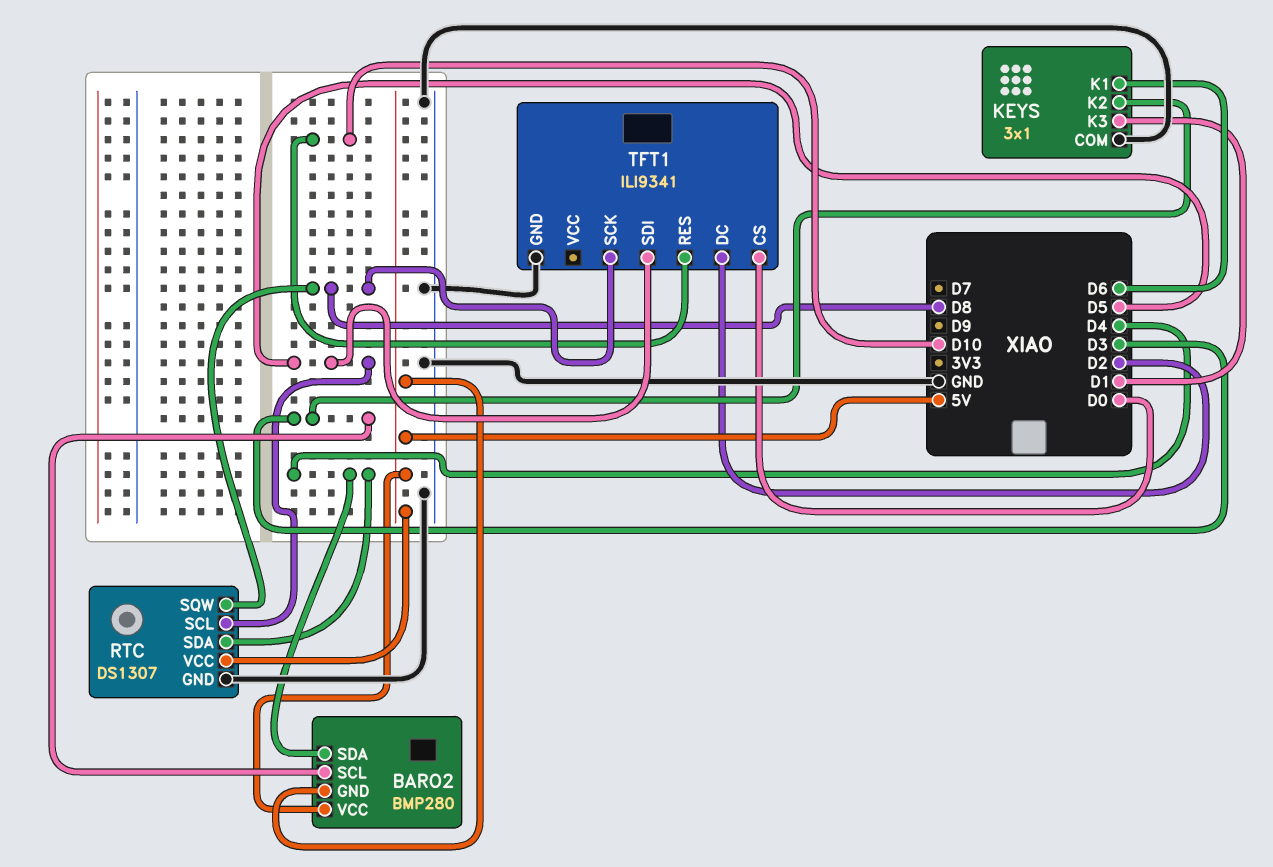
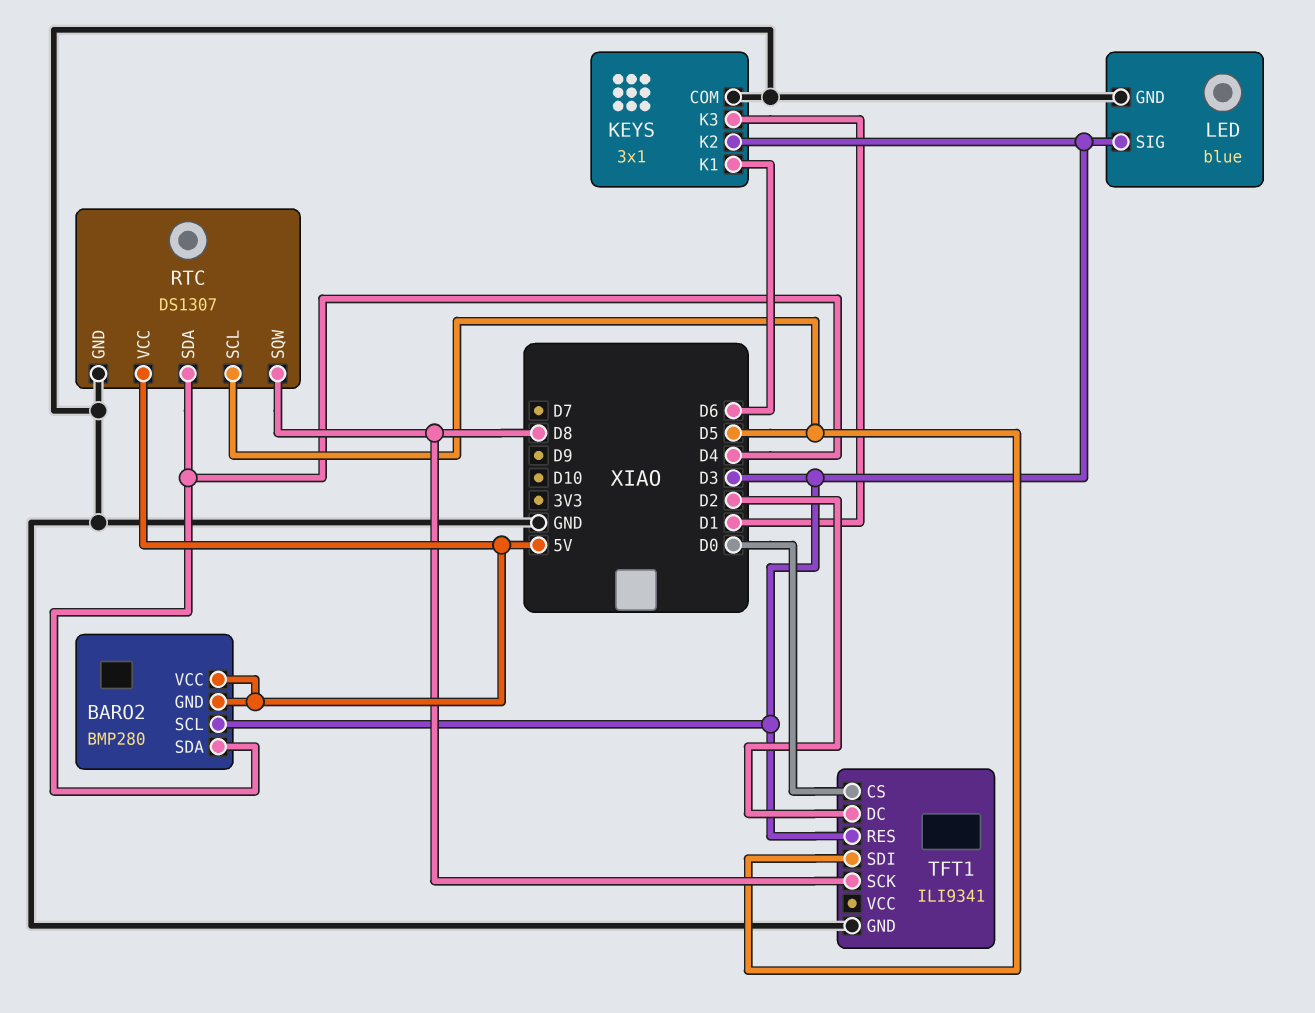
LED: none -> blue
LED pin GND: none -> GND
LED pin SIG: none -> D3
TFT1 pin RES: D10 -> D3

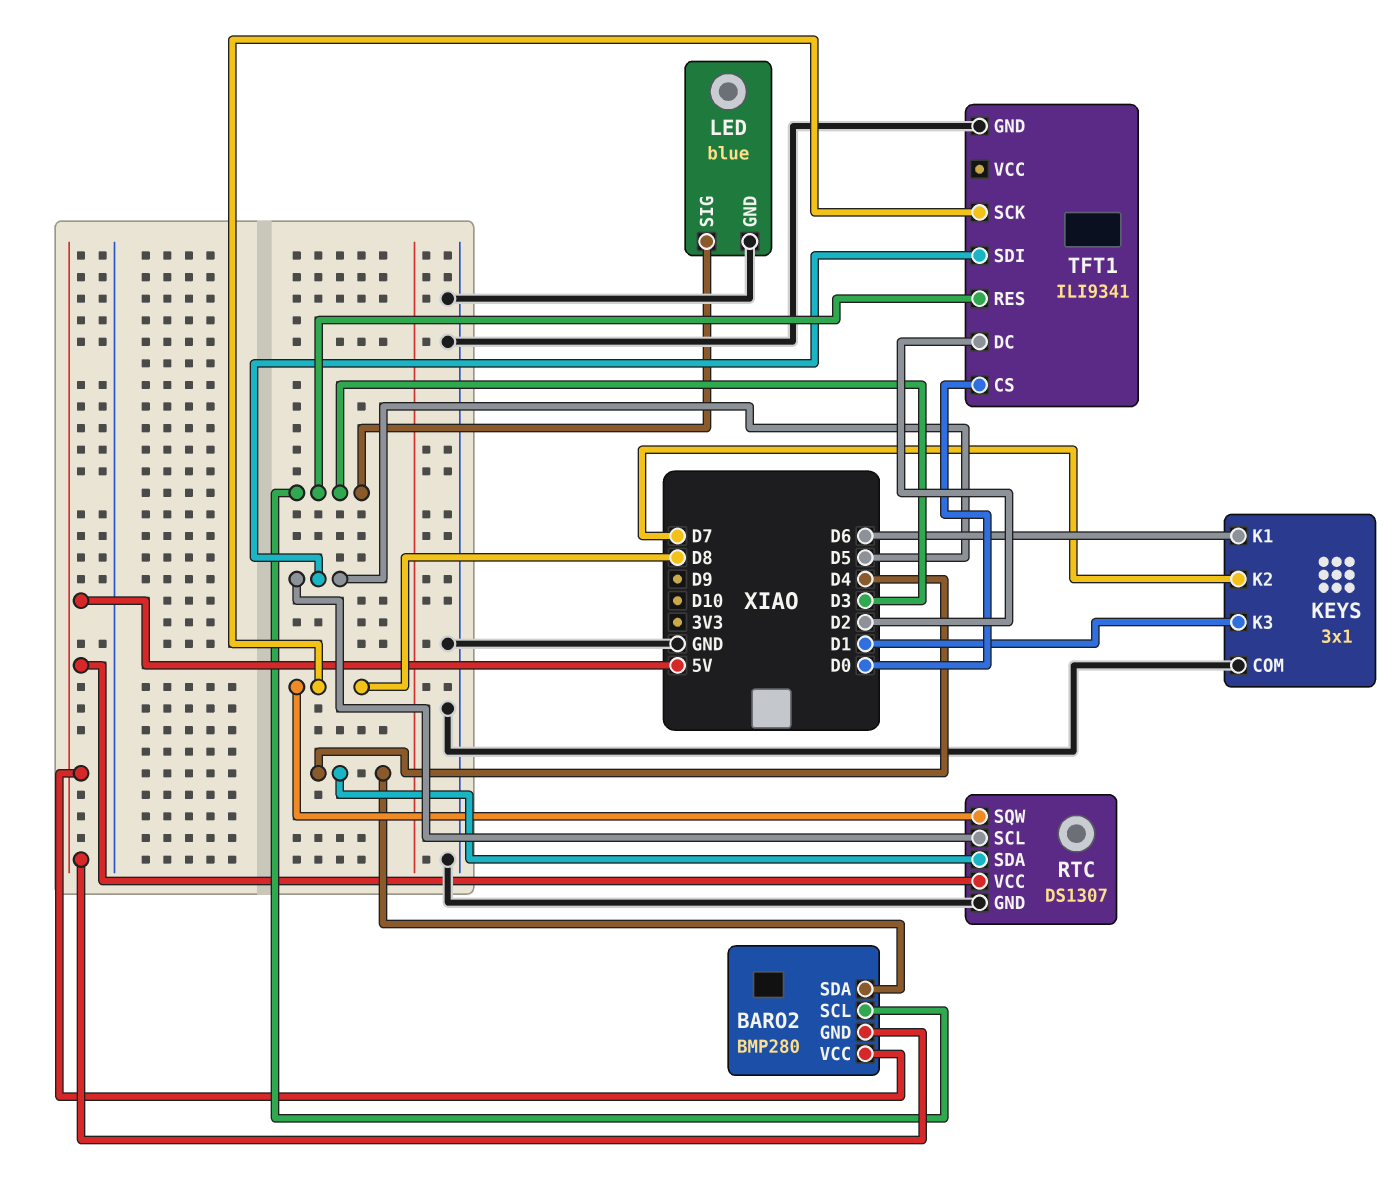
KEYS pin K2: D3 -> D7

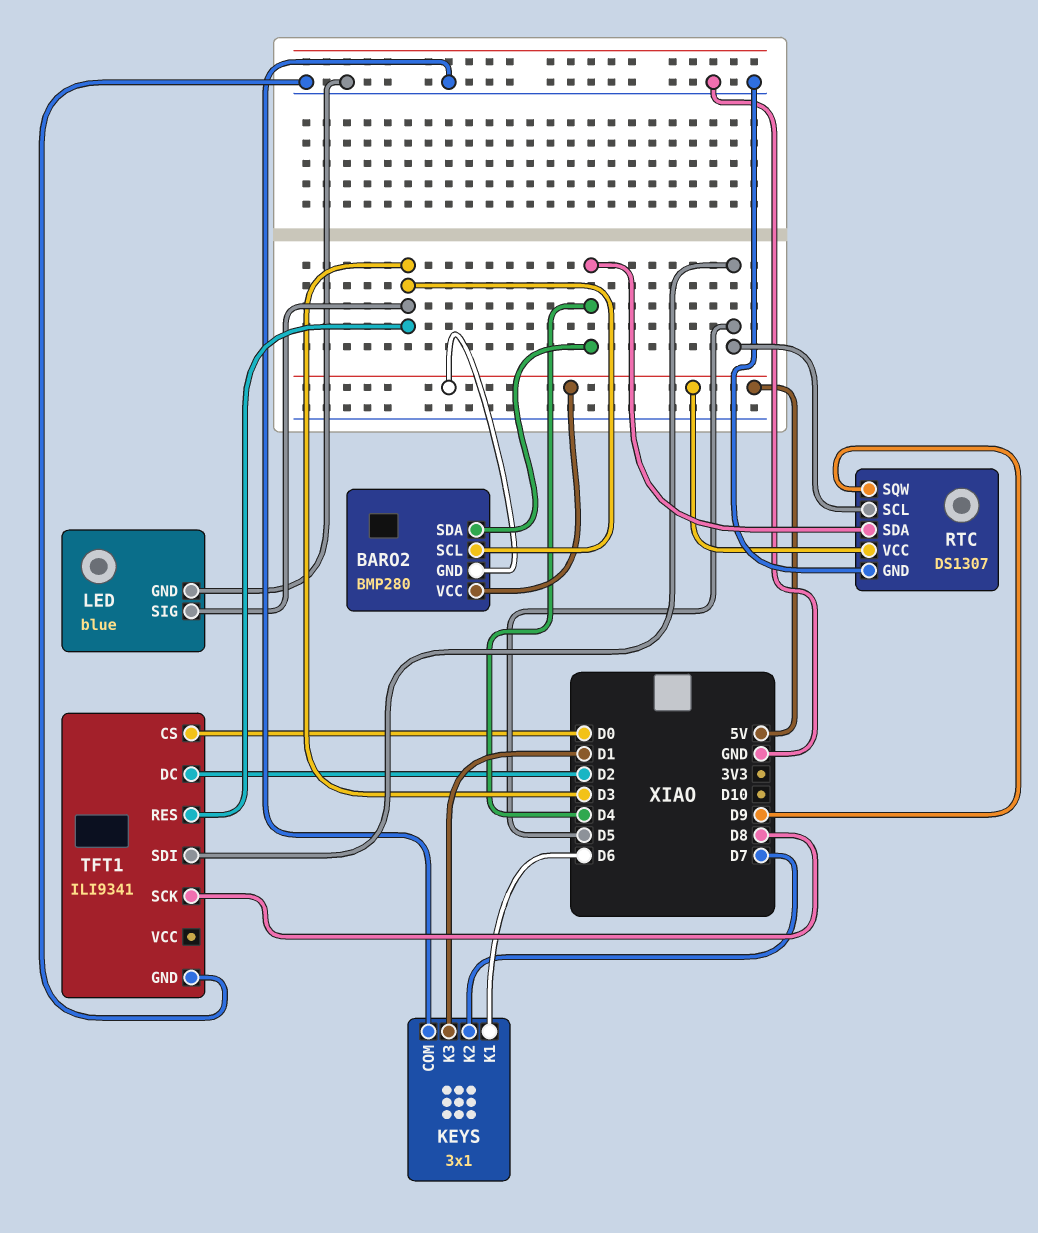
RTC pin SQW: D8 -> D9

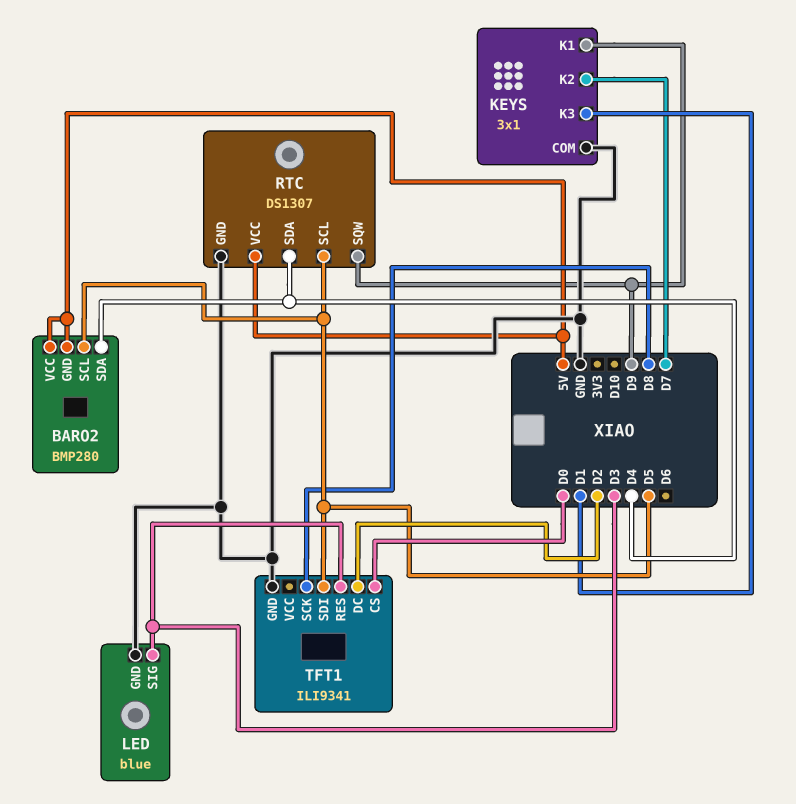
BARO2 pin SCL: D3 -> D5
KEYS pin K1: D6 -> D9

